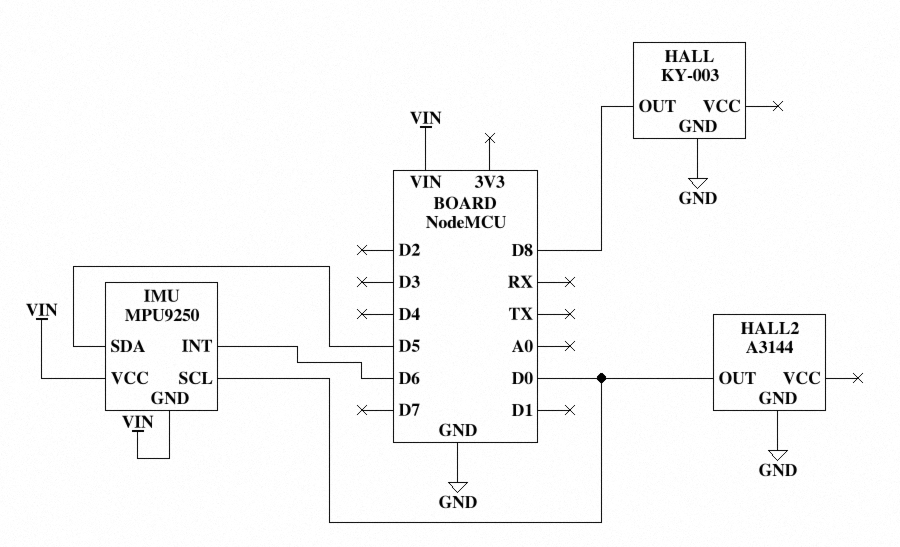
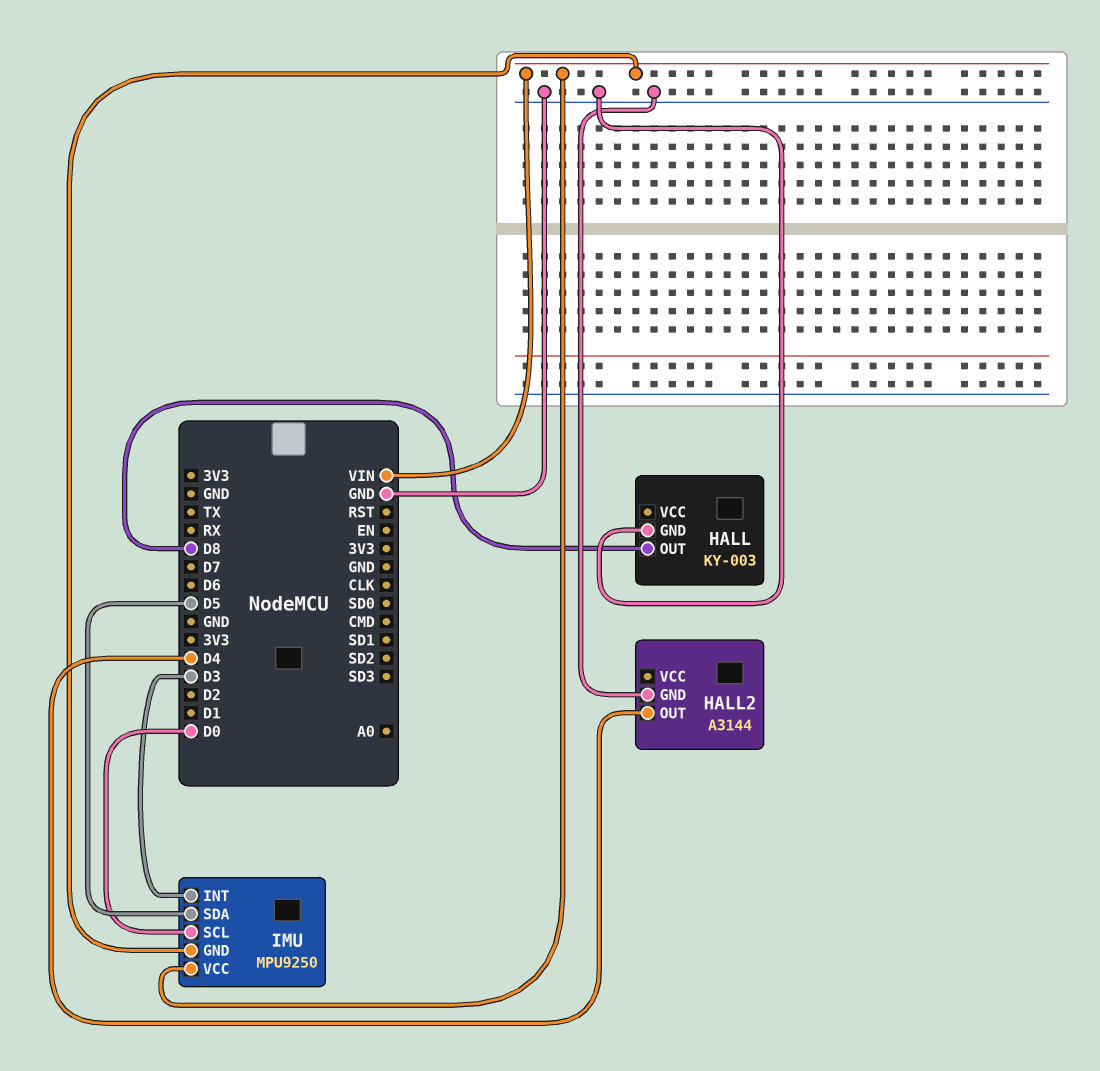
HALL2 pin OUT: D0 -> D4
IMU pin INT: D6 -> D3

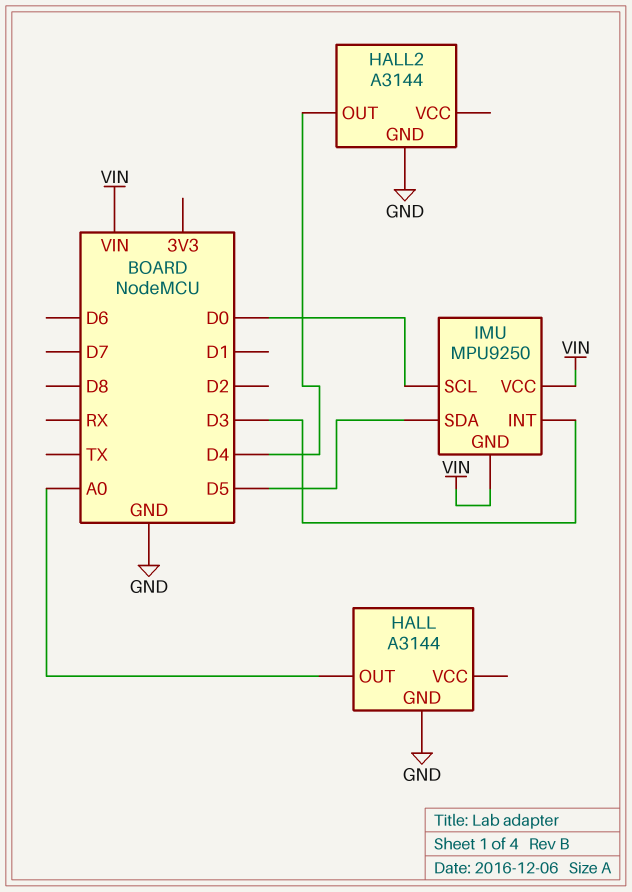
HALL: KY-003 -> A3144
HALL pin OUT: D8 -> A0

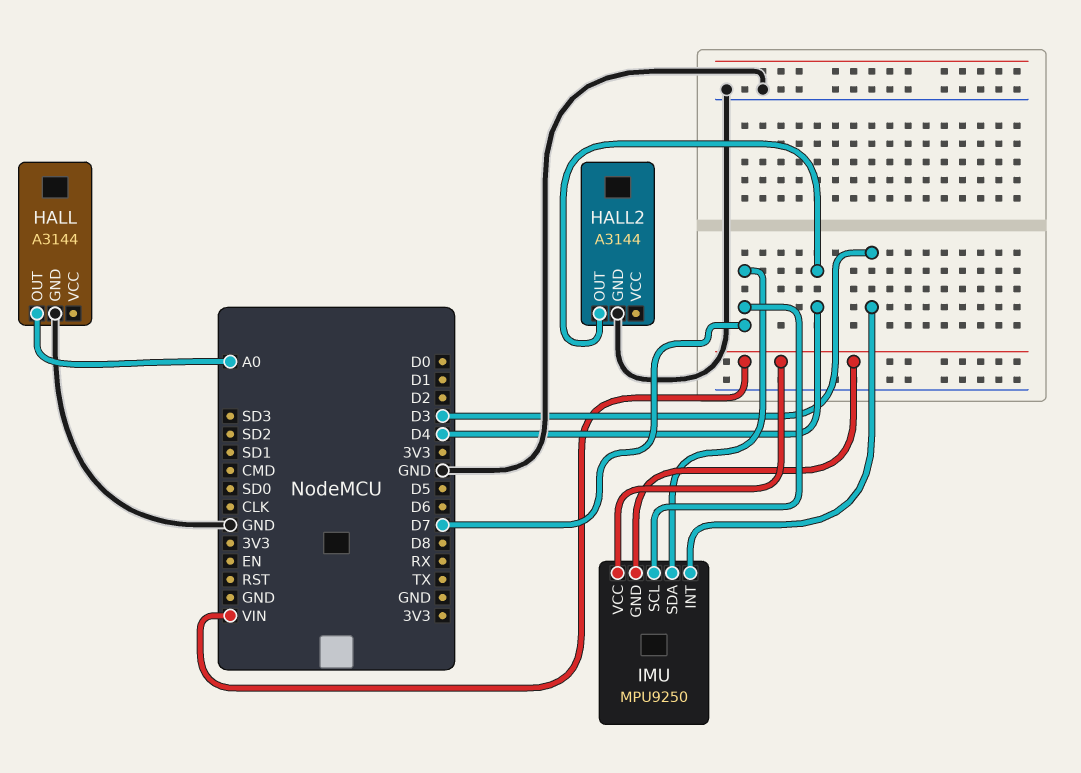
IMU pin SCL: D0 -> D7
IMU pin SDA: D5 -> D7

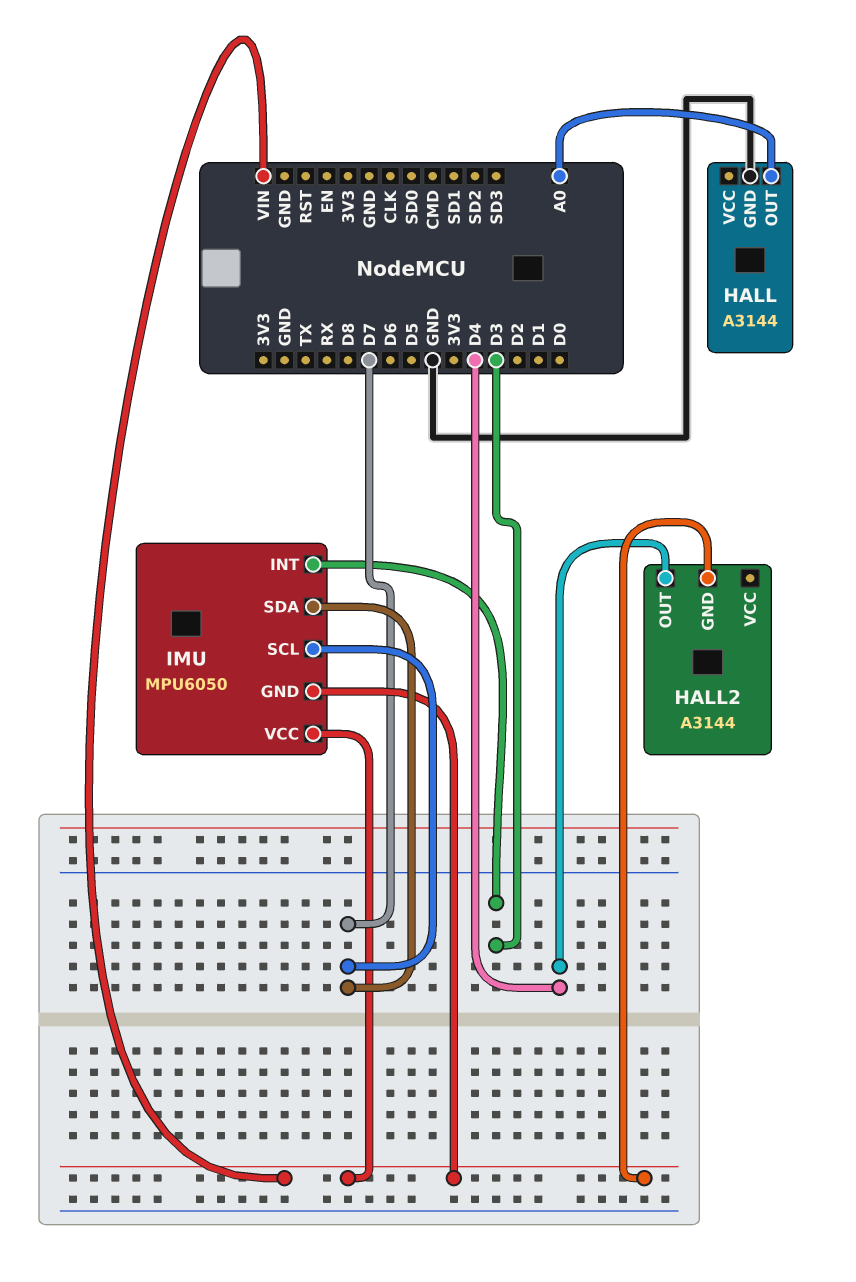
HALL2 pin GND: GND -> VIN
IMU: MPU9250 -> MPU6050

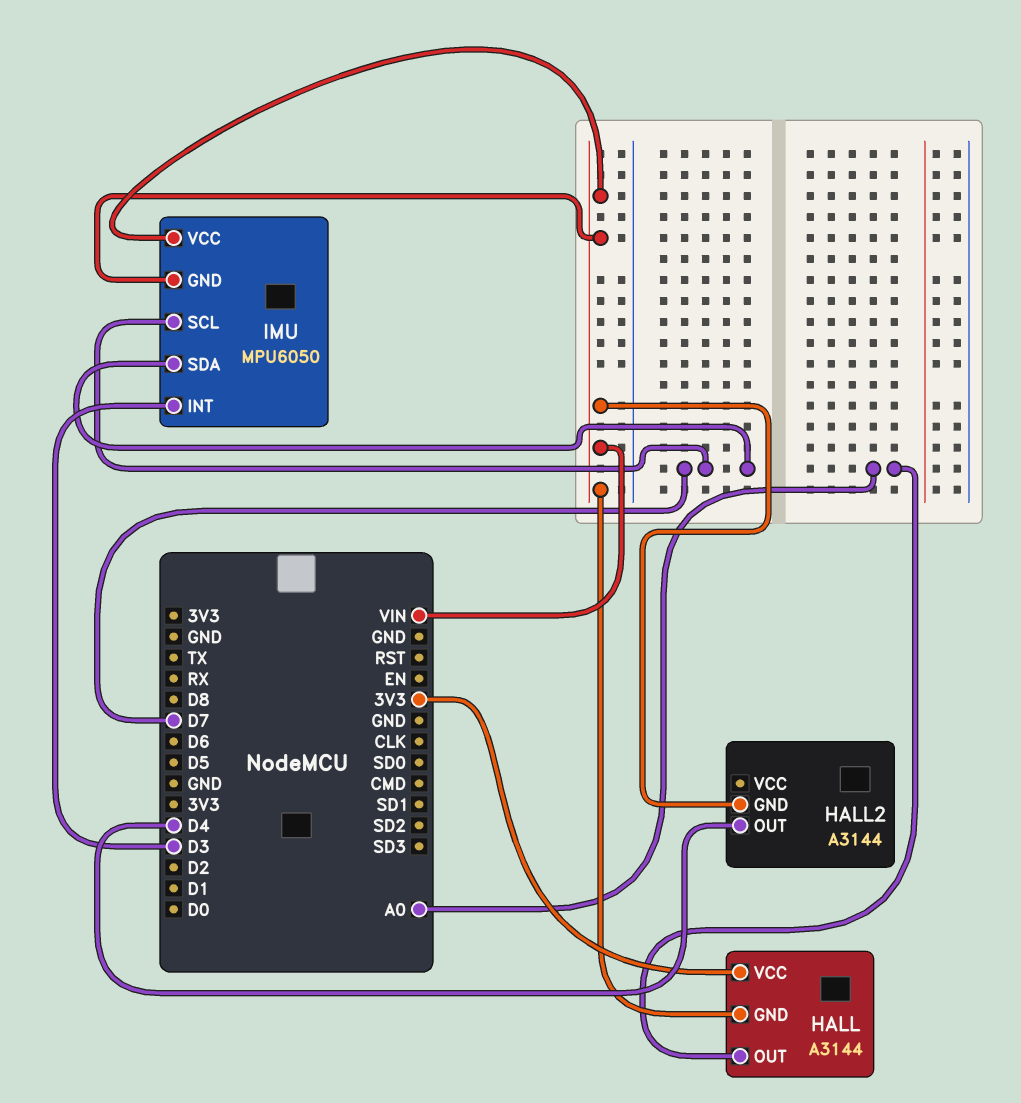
HALL pin GND: GND -> VIN
HALL pin VCC: none -> 3V3

